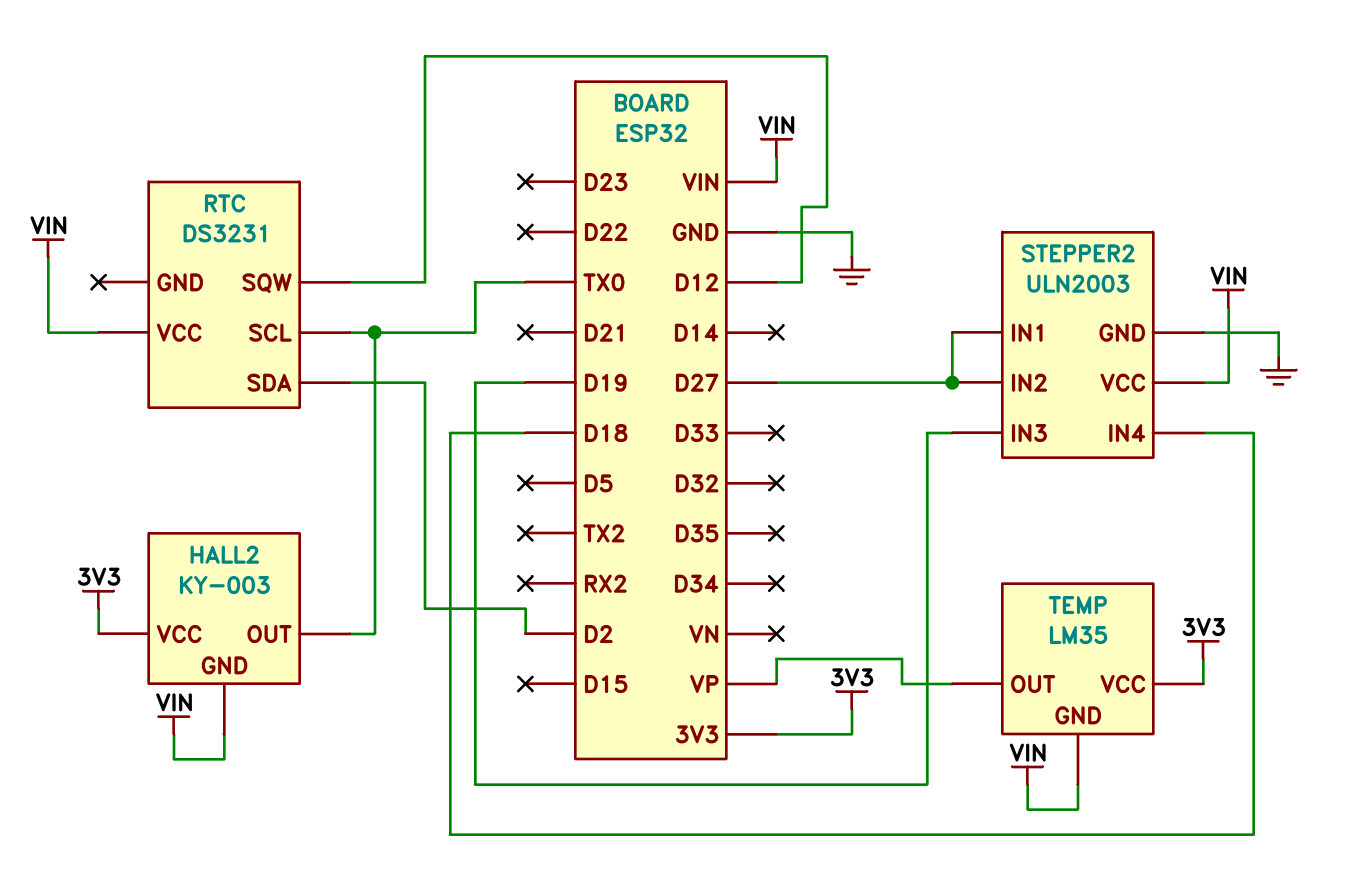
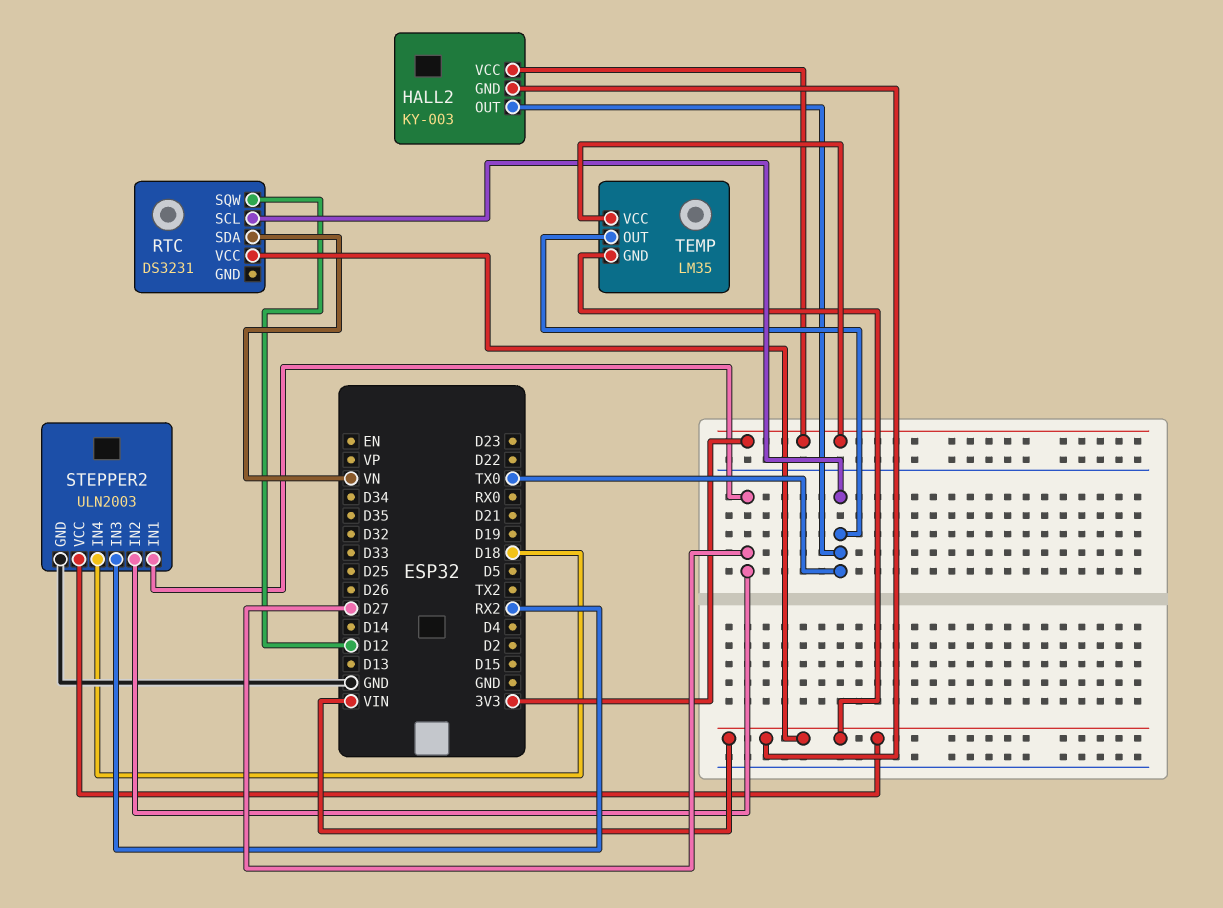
RTC pin SDA: D2 -> VN
STEPPER2 pin IN3: D19 -> RX2
TEMP pin OUT: VP -> TX0

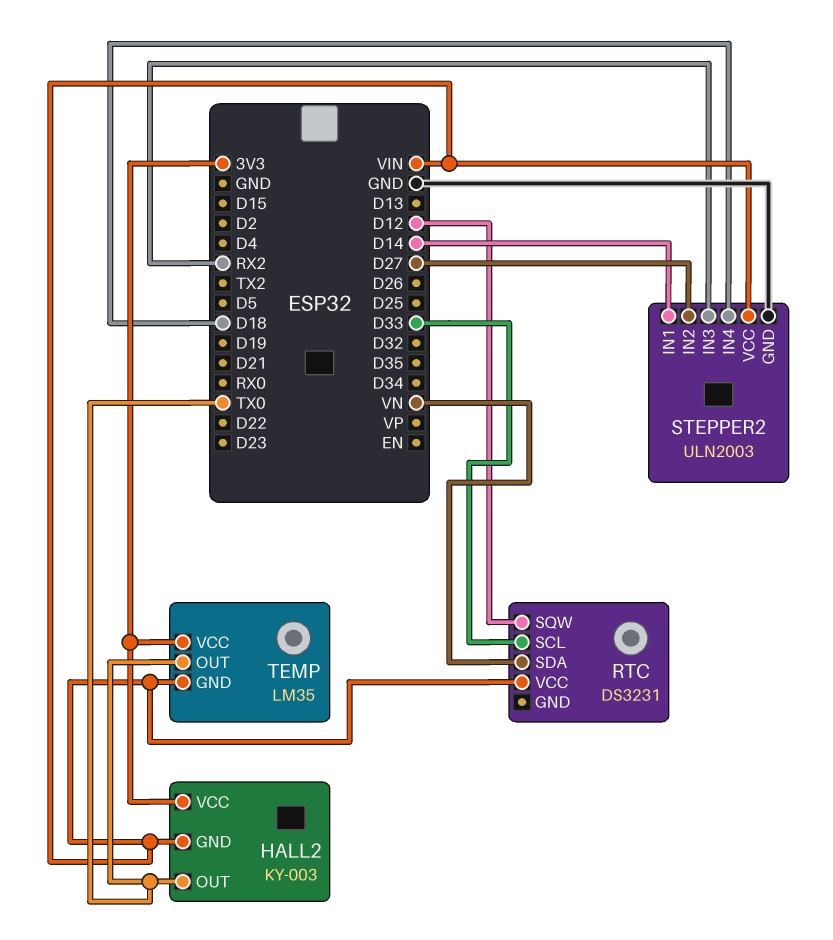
RTC pin SCL: TX0 -> D33
STEPPER2 pin IN1: D27 -> D14

